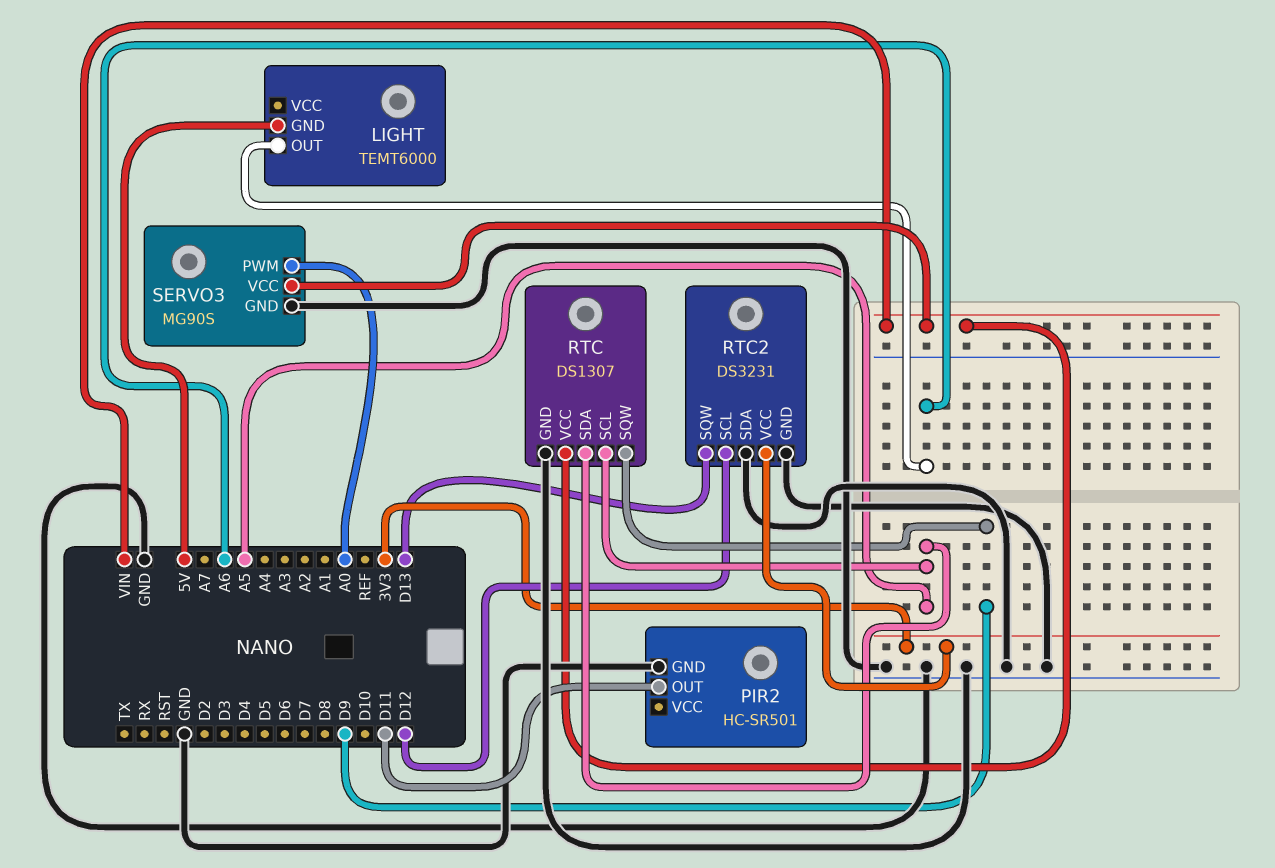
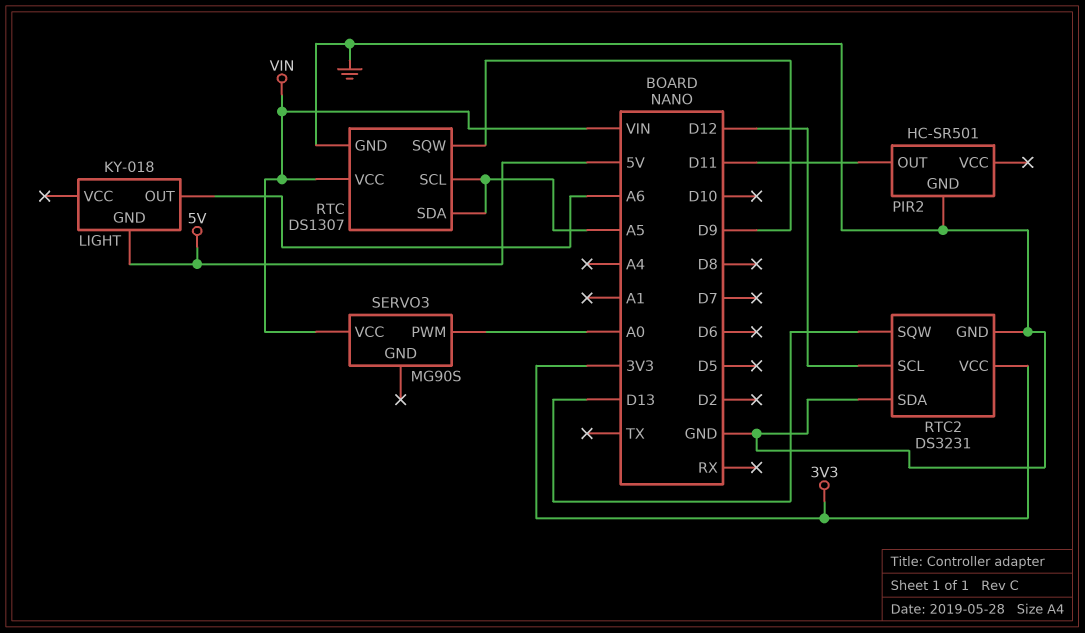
LIGHT: TEMT6000 -> KY-018
SERVO3 pin GND: GND -> none

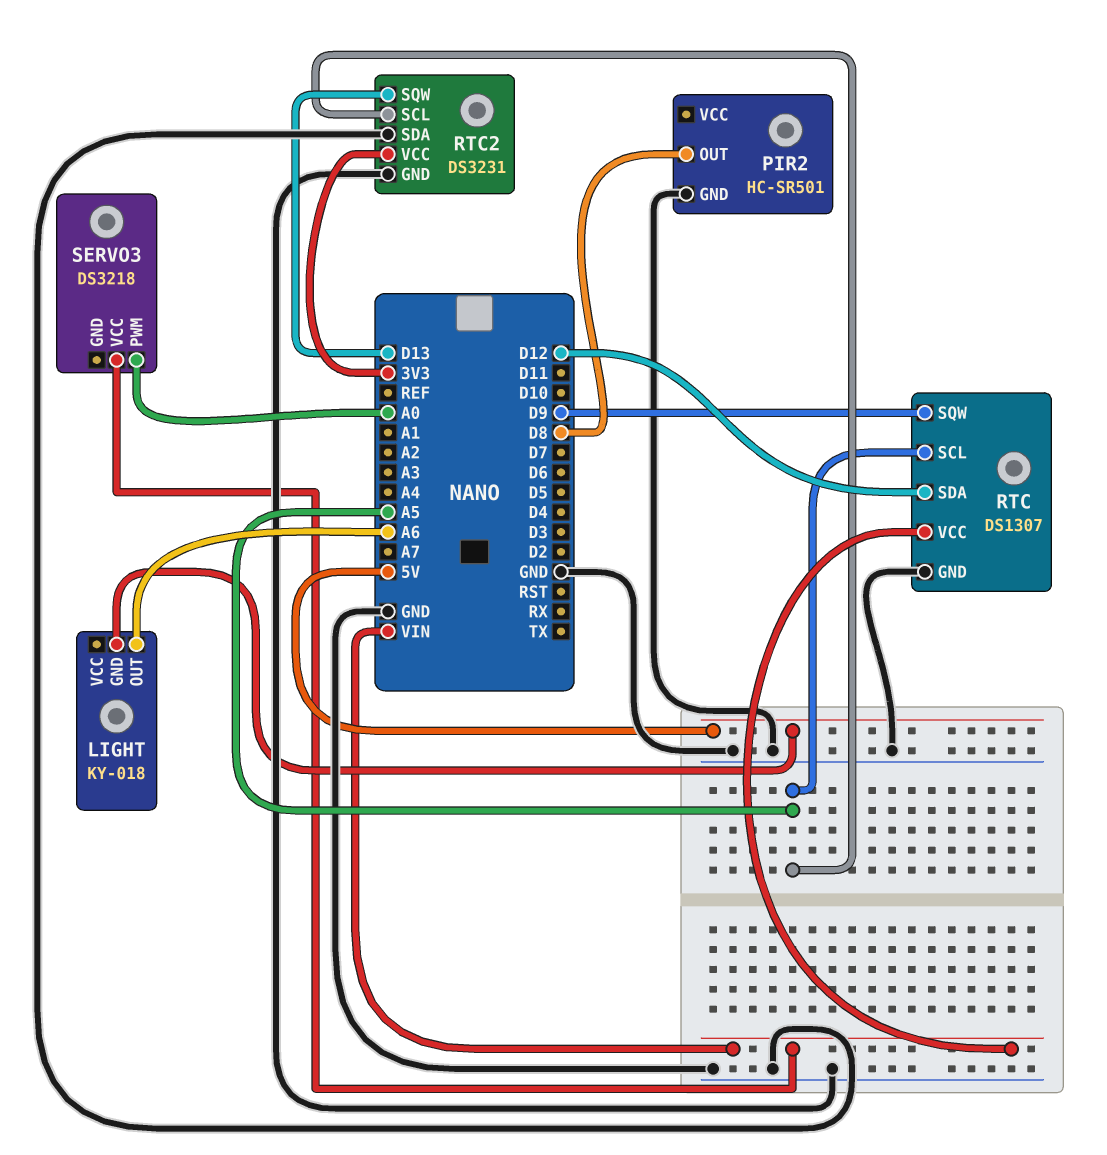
PIR2 pin OUT: D11 -> D8
RTC pin SDA: A5 -> D12
RTC2 pin SCL: D12 -> A5
SERVO3: MG90S -> DS3218

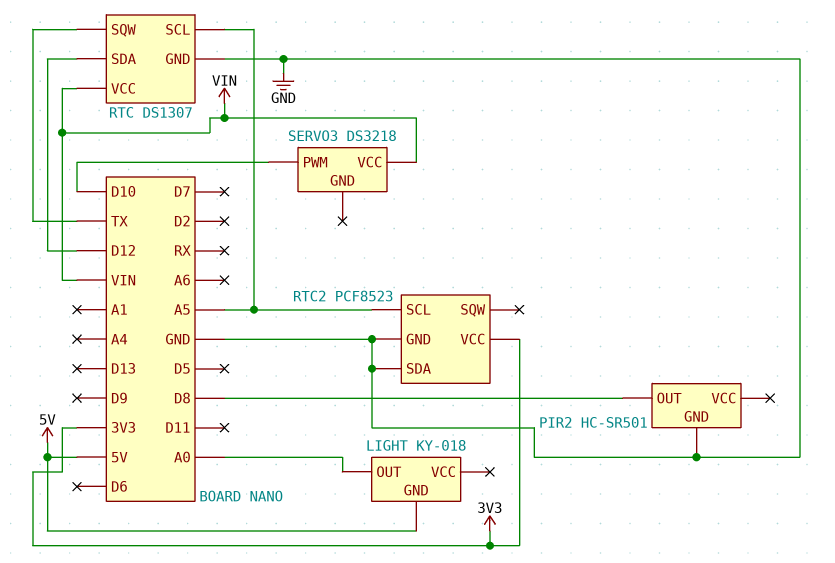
LIGHT pin OUT: A6 -> A0
RTC pin SQW: D9 -> TX
RTC2: DS3231 -> PCF8523
RTC2 pin SQW: D13 -> none
SERVO3 pin PWM: A0 -> D10

